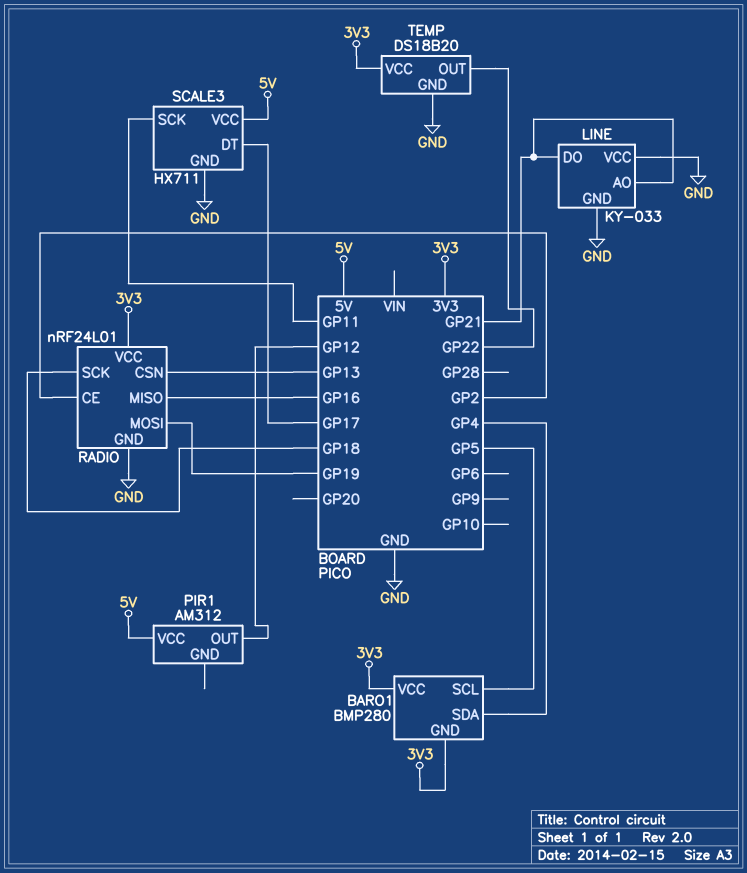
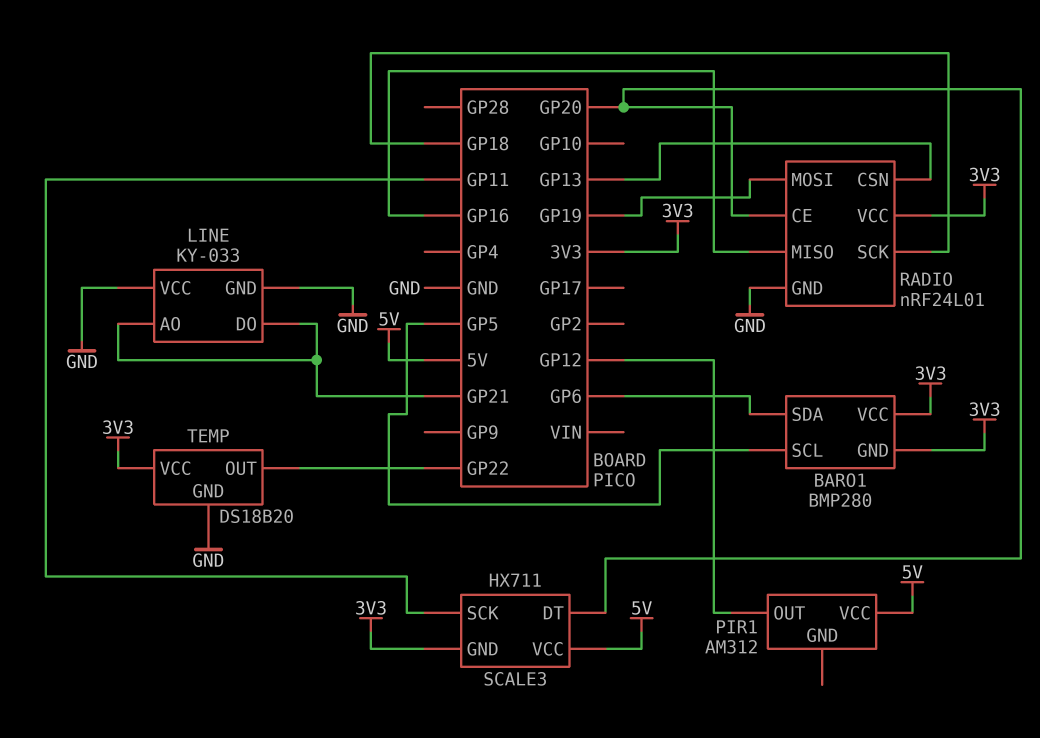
BARO1 pin SDA: GP4 -> GP6
RADIO pin CE: GP2 -> GP20
SCALE3 pin DT: GP17 -> GP20
SCALE3 pin GND: GND -> 3V3

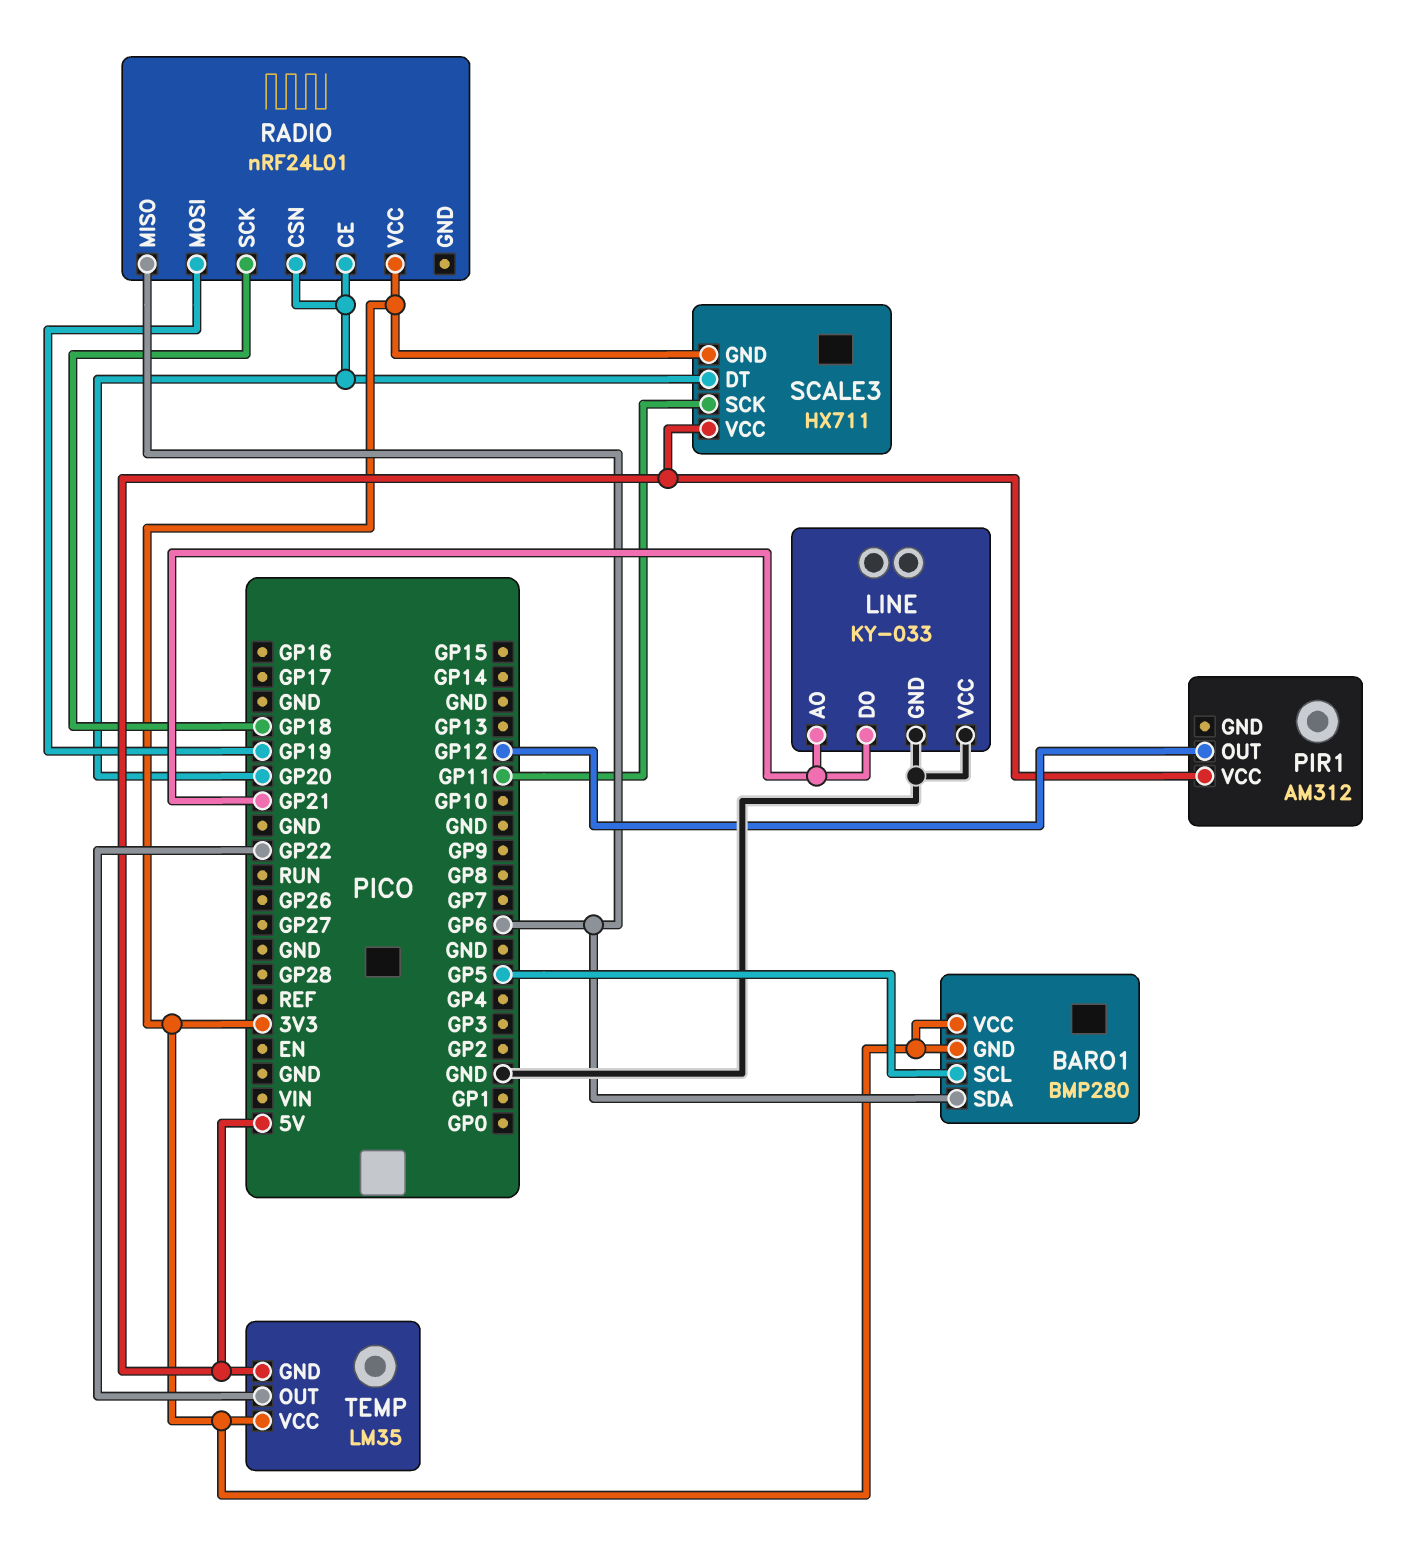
RADIO pin CSN: GP13 -> GP20
RADIO pin GND: GND -> none
RADIO pin MISO: GP16 -> GP6
TEMP: DS18B20 -> LM35
TEMP pin GND: GND -> 5V

